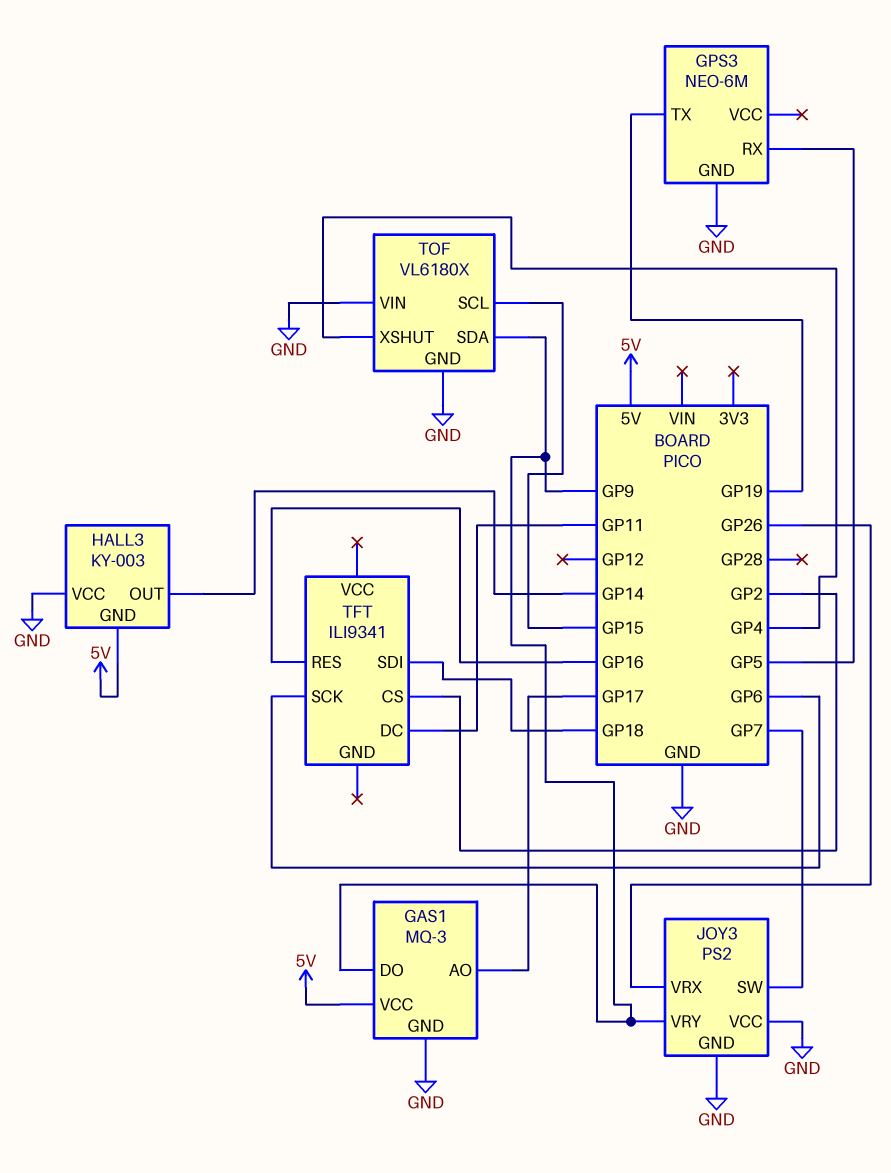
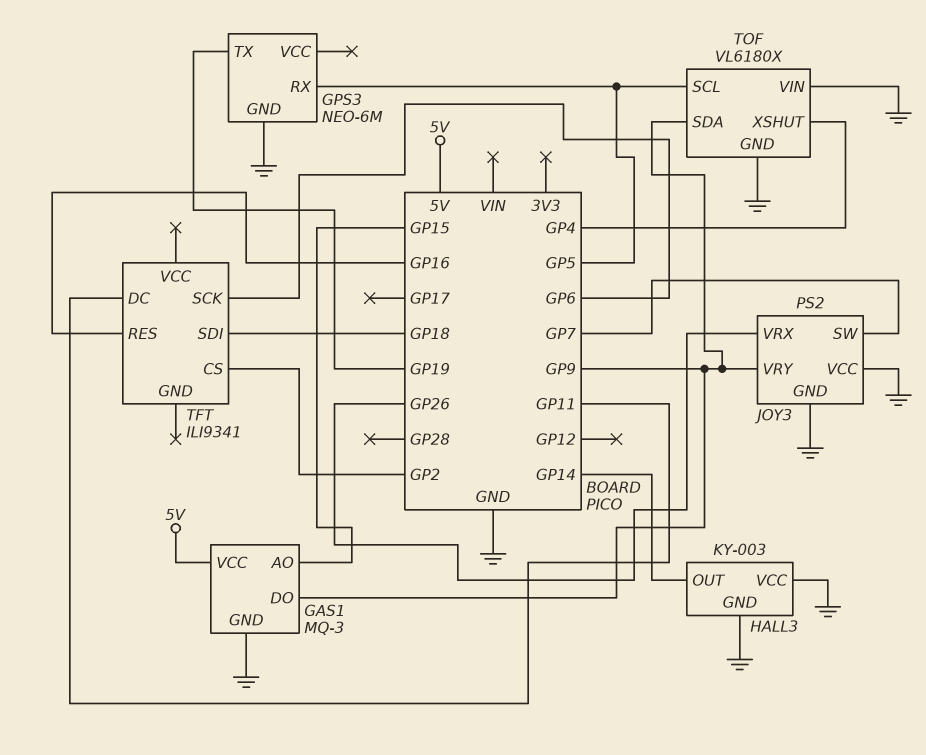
GAS1 pin AO: GP17 -> GP15
HALL3 pin GND: 5V -> GND
TOF pin SCL: GP15 -> GP5

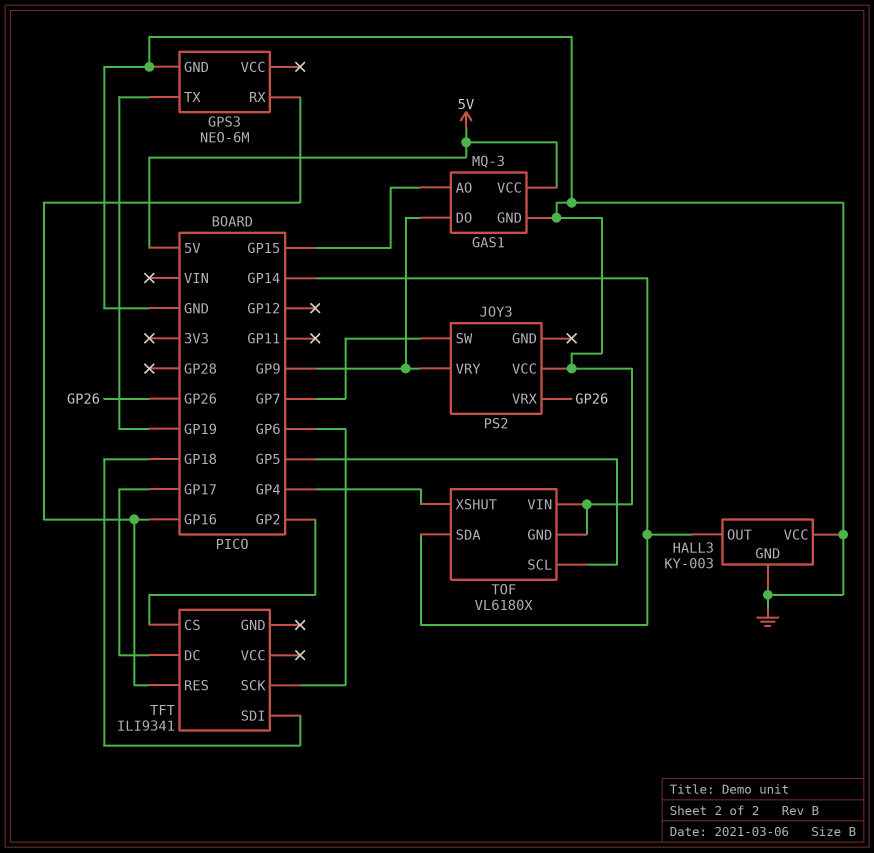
GPS3 pin RX: GP5 -> GP16
JOY3 pin GND: GND -> none
TFT pin DC: GP11 -> GP17
TOF pin SDA: GP9 -> GP14

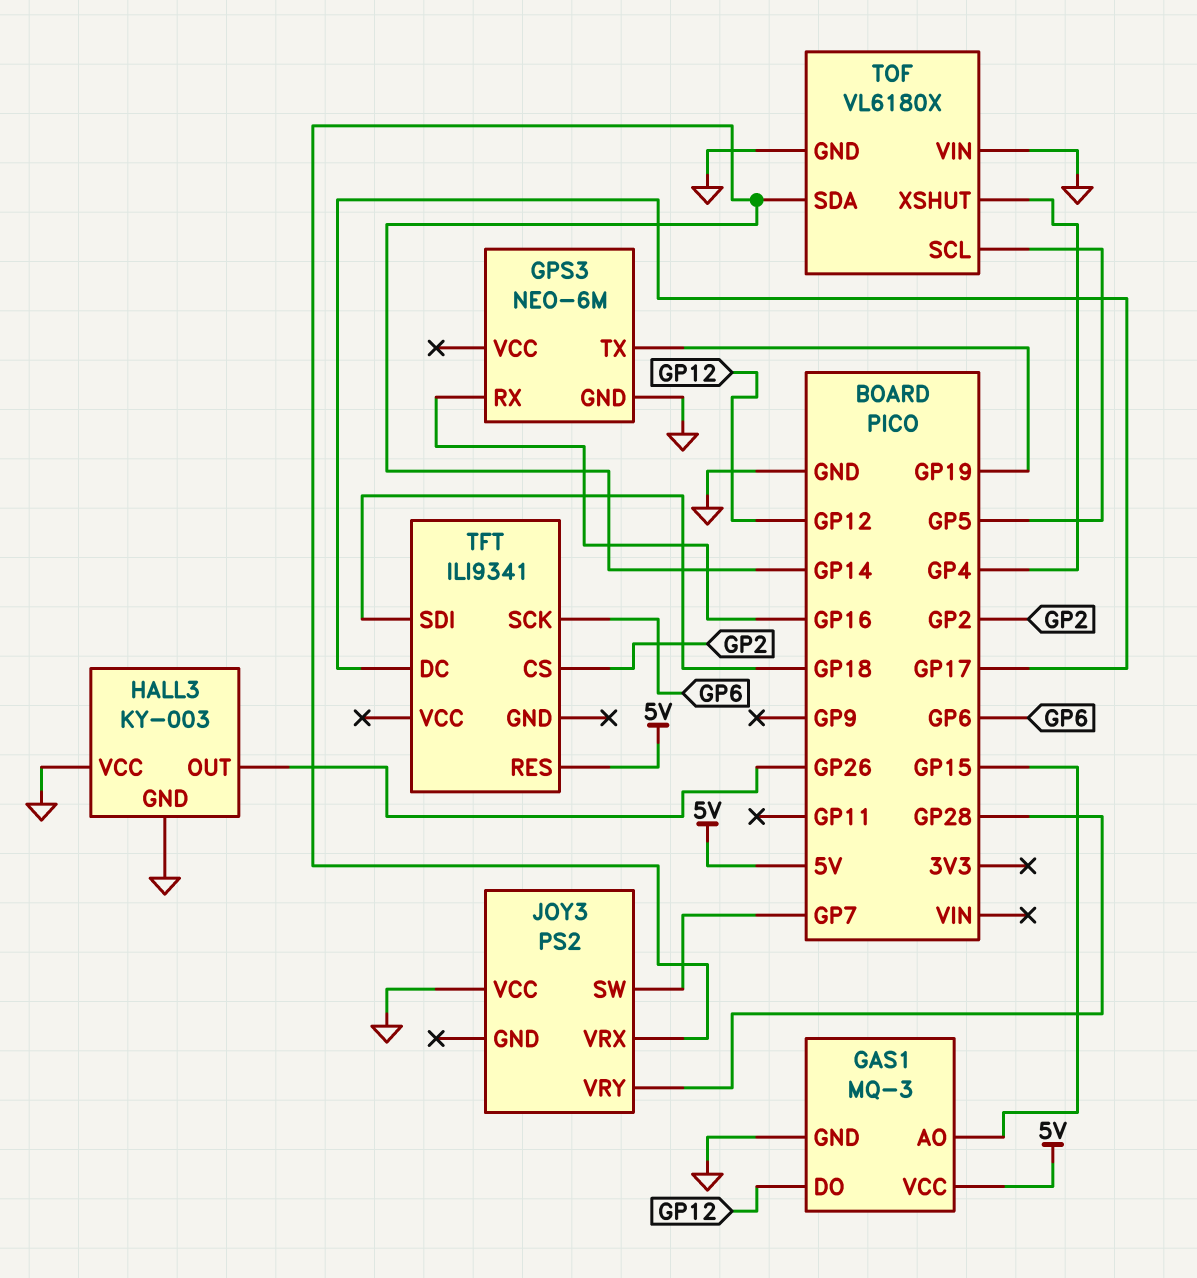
GAS1 pin DO: GP9 -> GP12
HALL3 pin OUT: GP14 -> GP26
JOY3 pin VRX: GP26 -> GP14
JOY3 pin VRY: GP9 -> GP28
TFT pin RES: GP16 -> 5V

